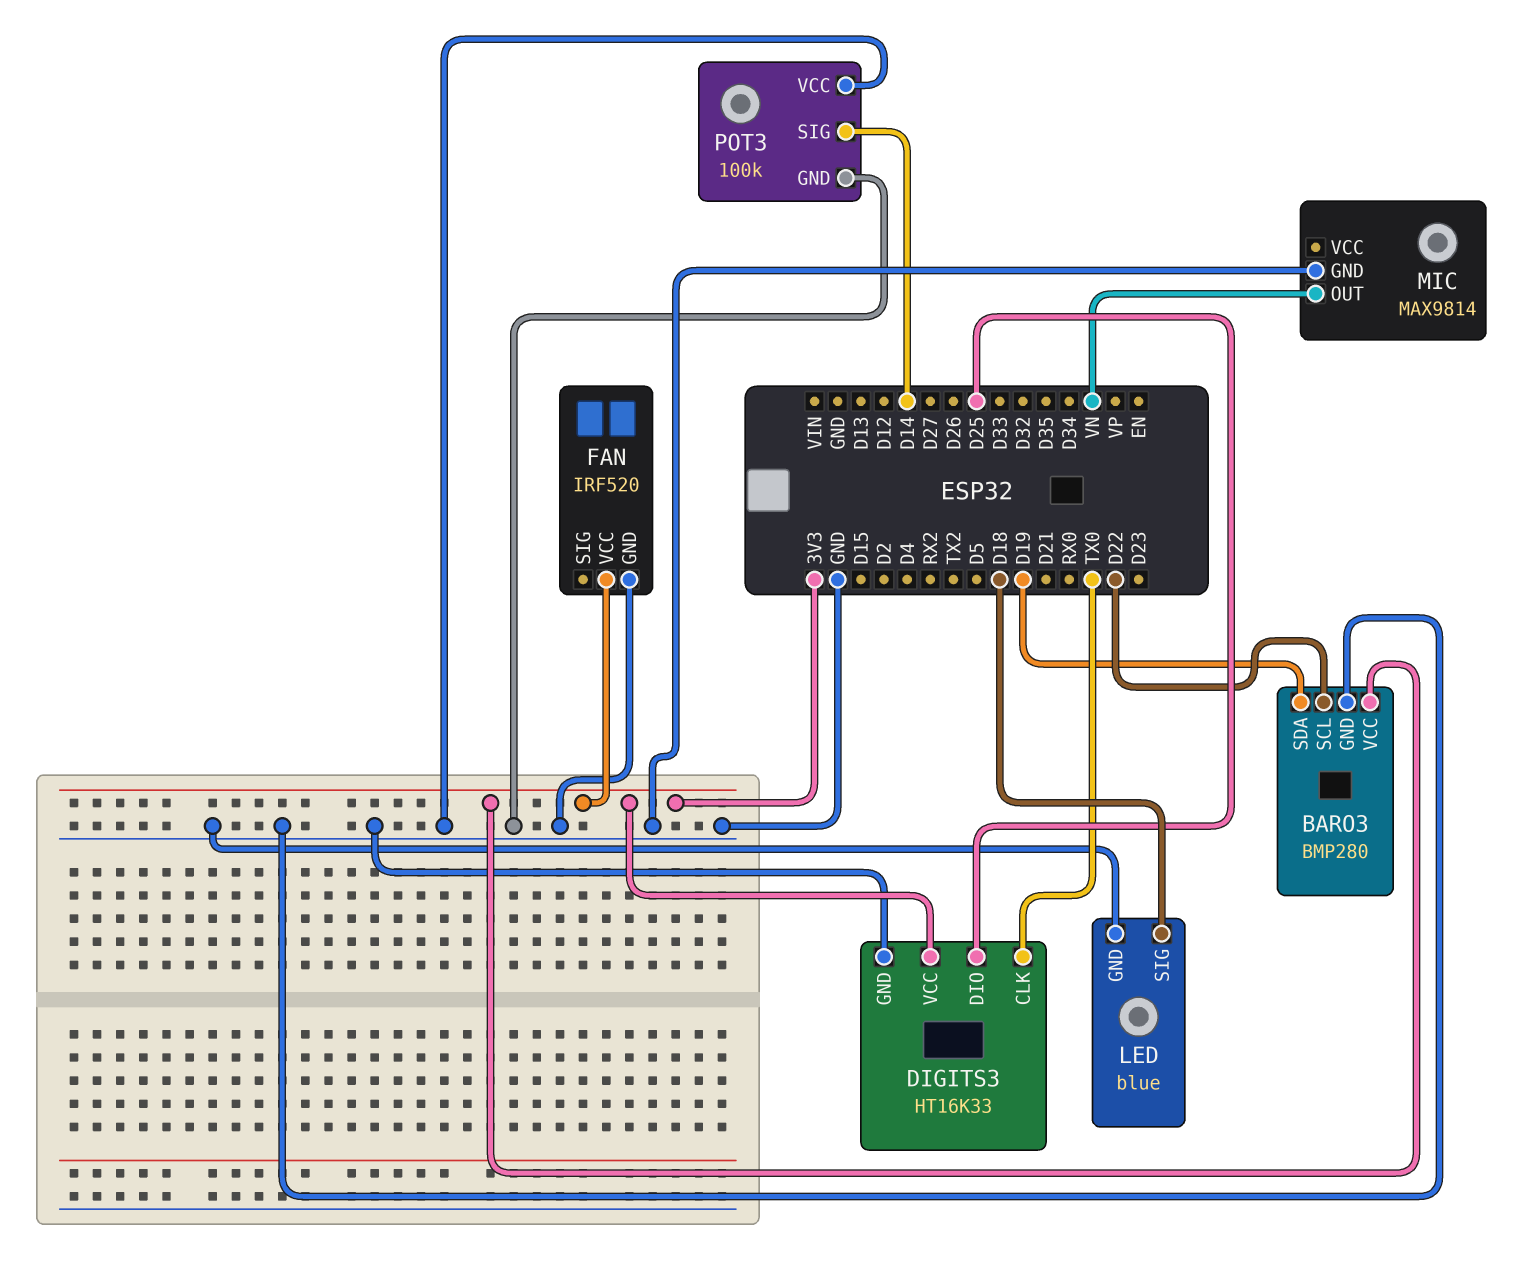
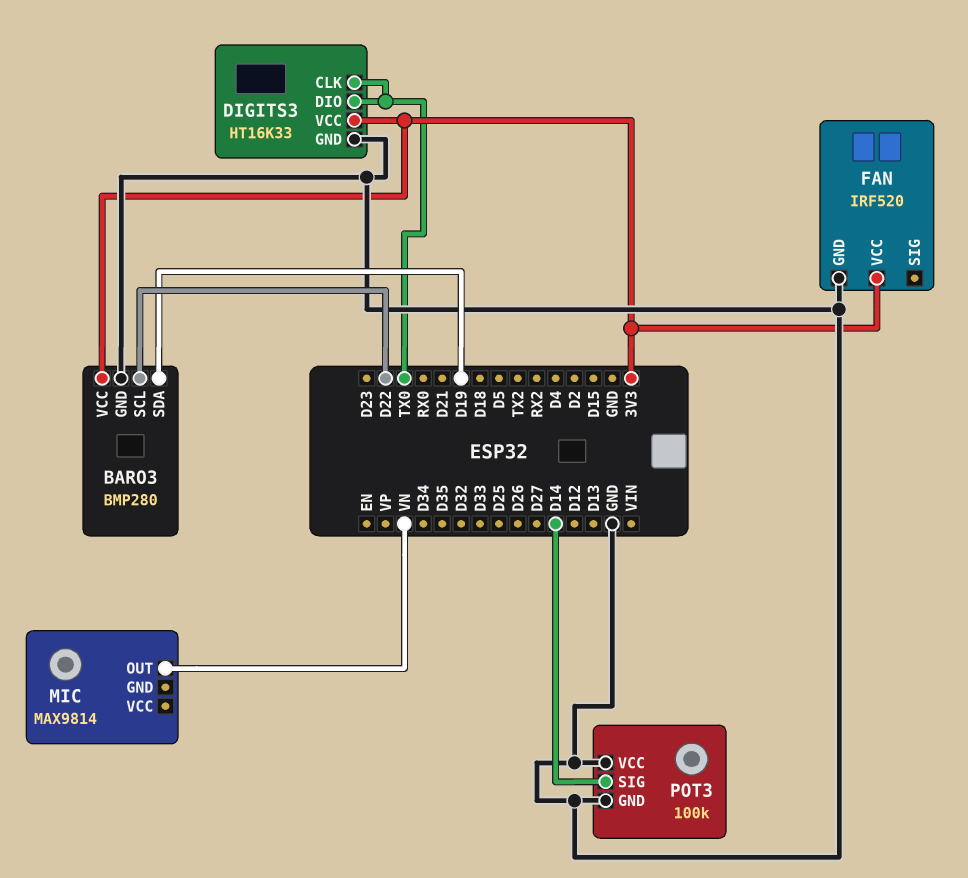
DIGITS3 pin DIO: D25 -> TX0
LED: blue -> none
LED pin GND: GND -> none
LED pin SIG: D18 -> none
MIC pin GND: GND -> none

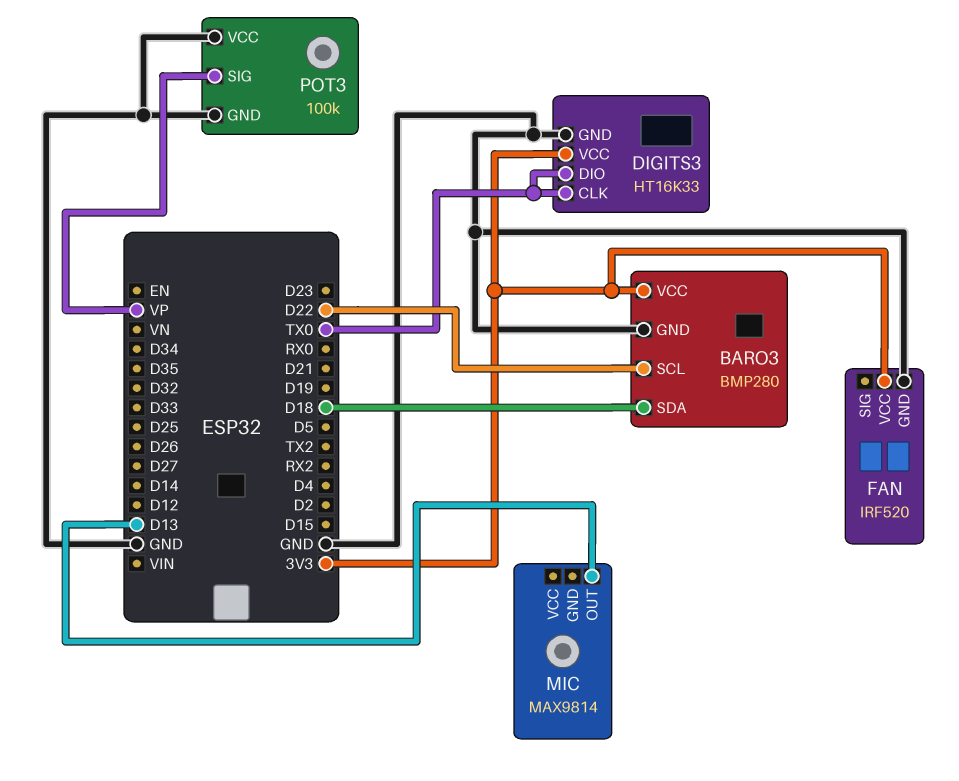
BARO3 pin SDA: D19 -> D18
MIC pin OUT: VN -> D13
POT3 pin SIG: D14 -> VP

